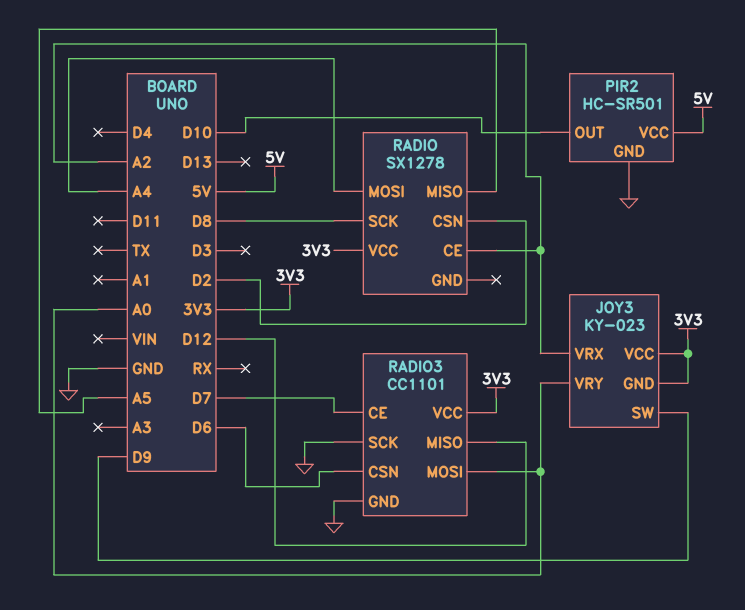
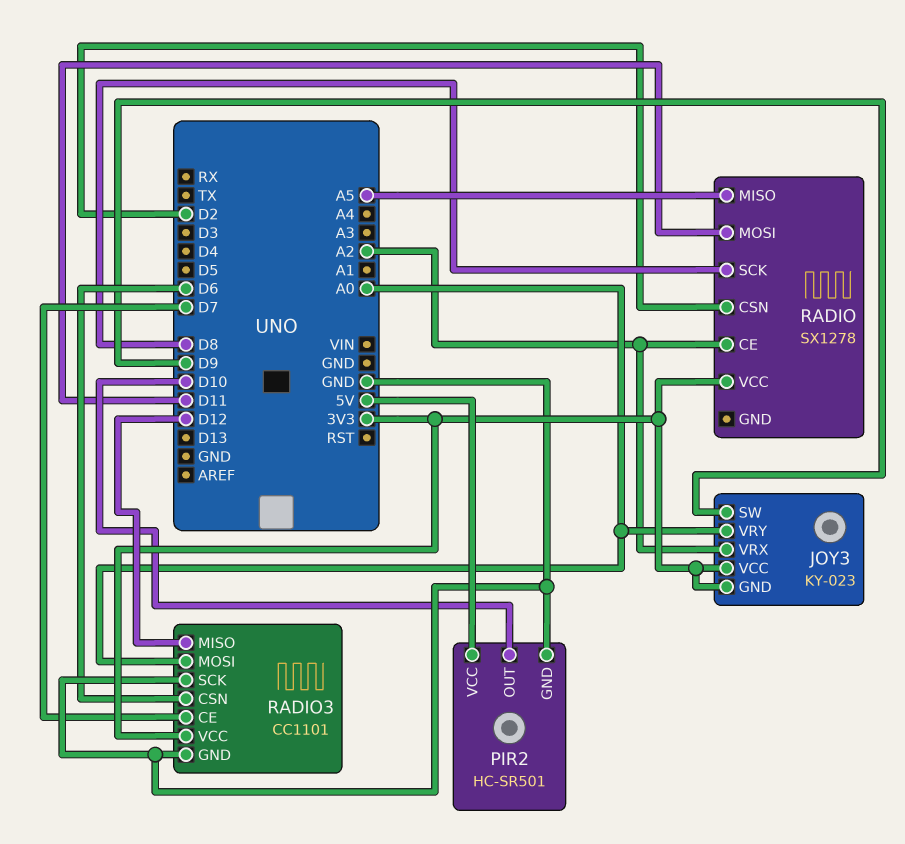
RADIO pin MOSI: A4 -> D11

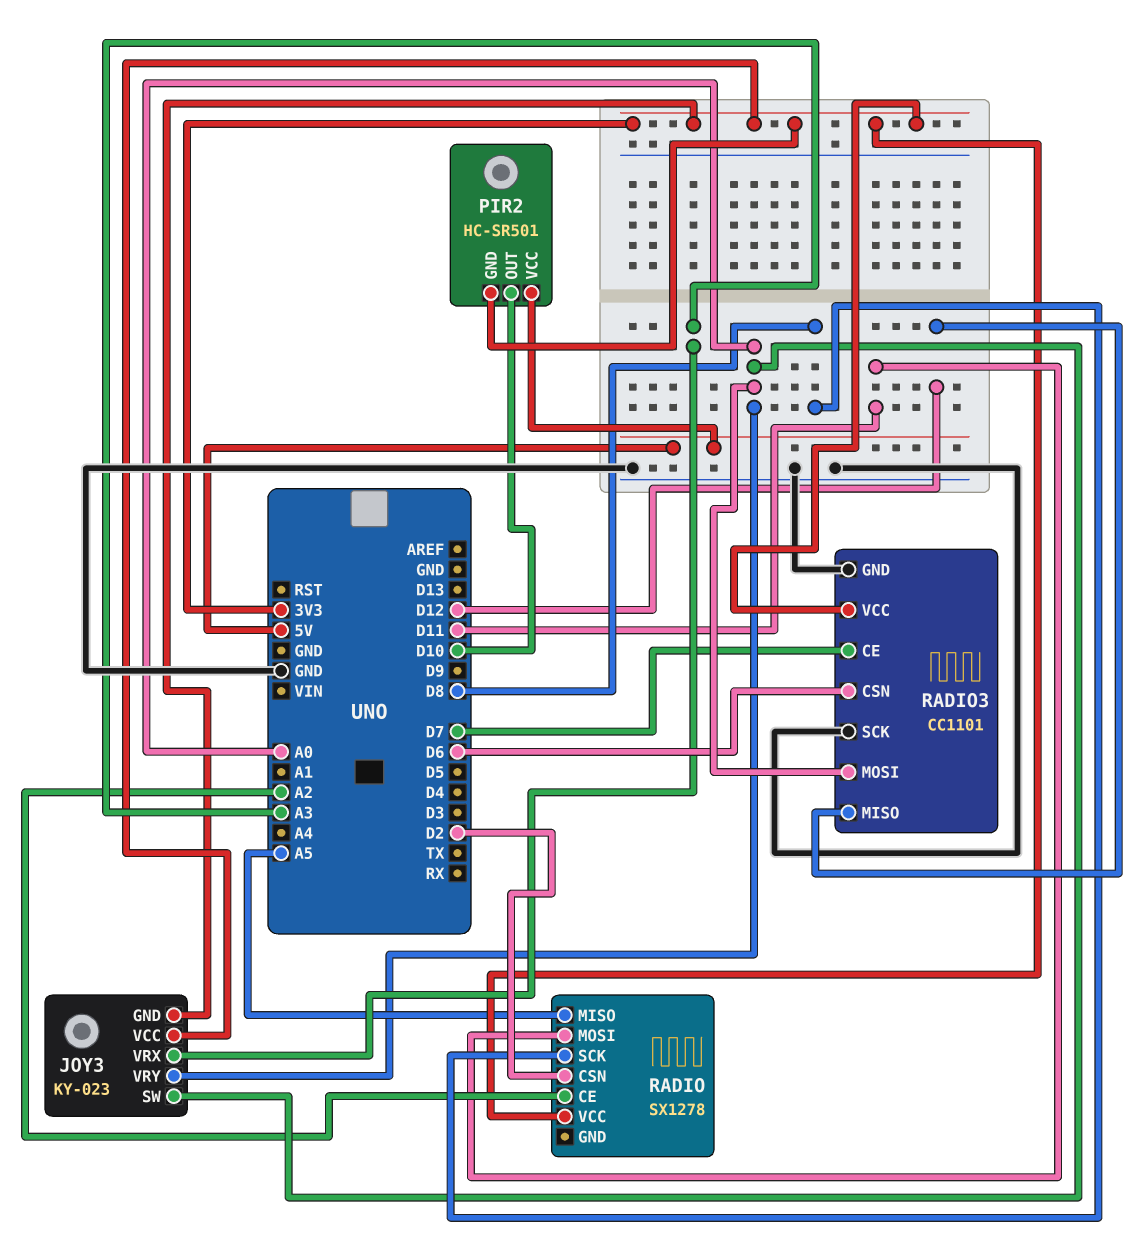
JOY3 pin SW: D9 -> A0
JOY3 pin VRX: A2 -> A3
PIR2 pin GND: GND -> 3V3

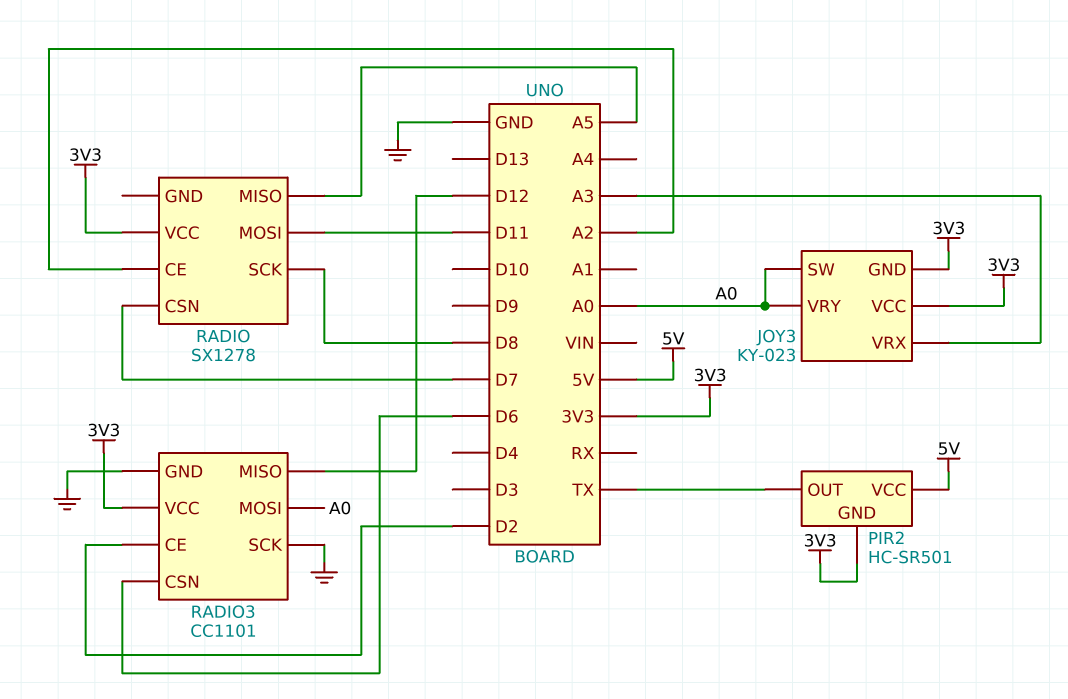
PIR2 pin OUT: D10 -> TX
RADIO pin CSN: D2 -> D7
RADIO3 pin CE: D7 -> D2

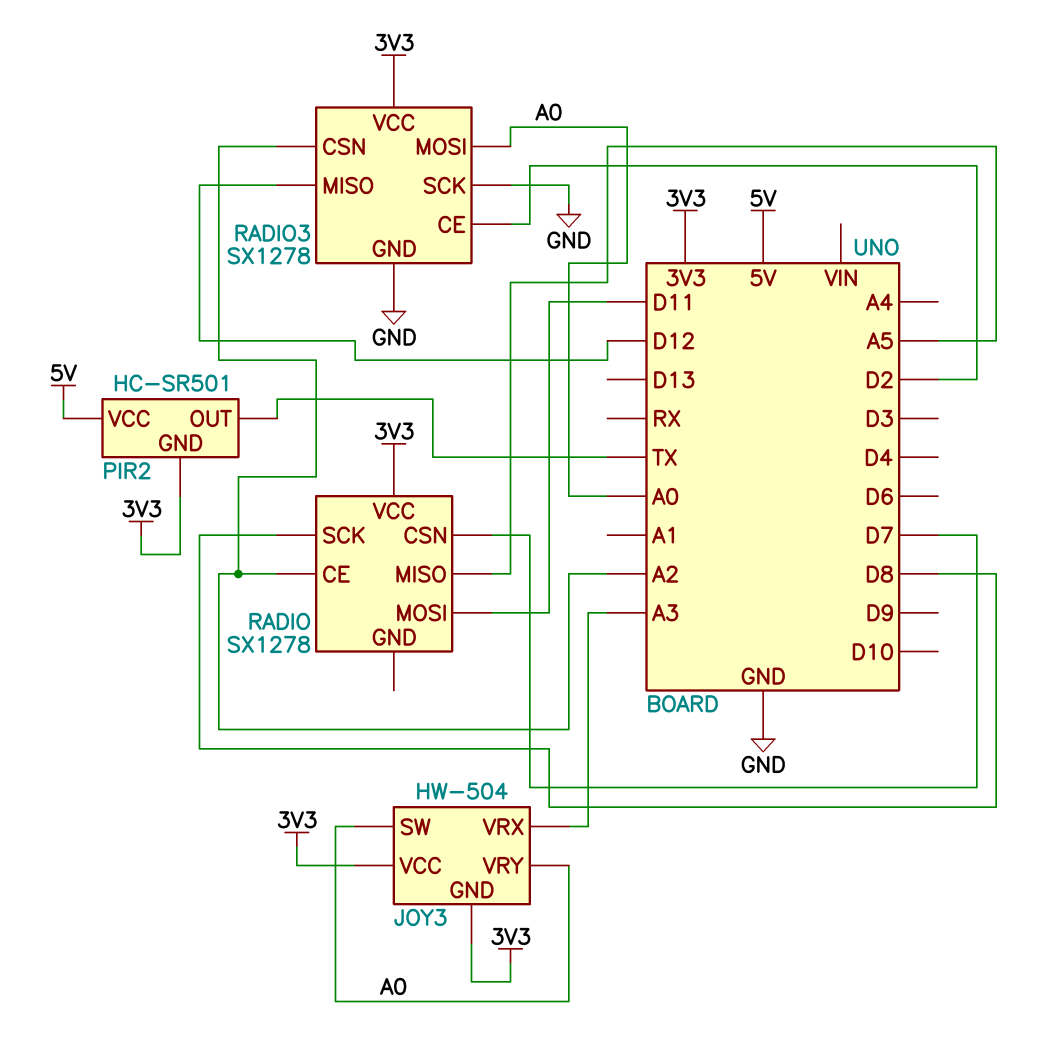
JOY3: KY-023 -> HW-504
RADIO3: CC1101 -> SX1278
RADIO3 pin CSN: D6 -> A2

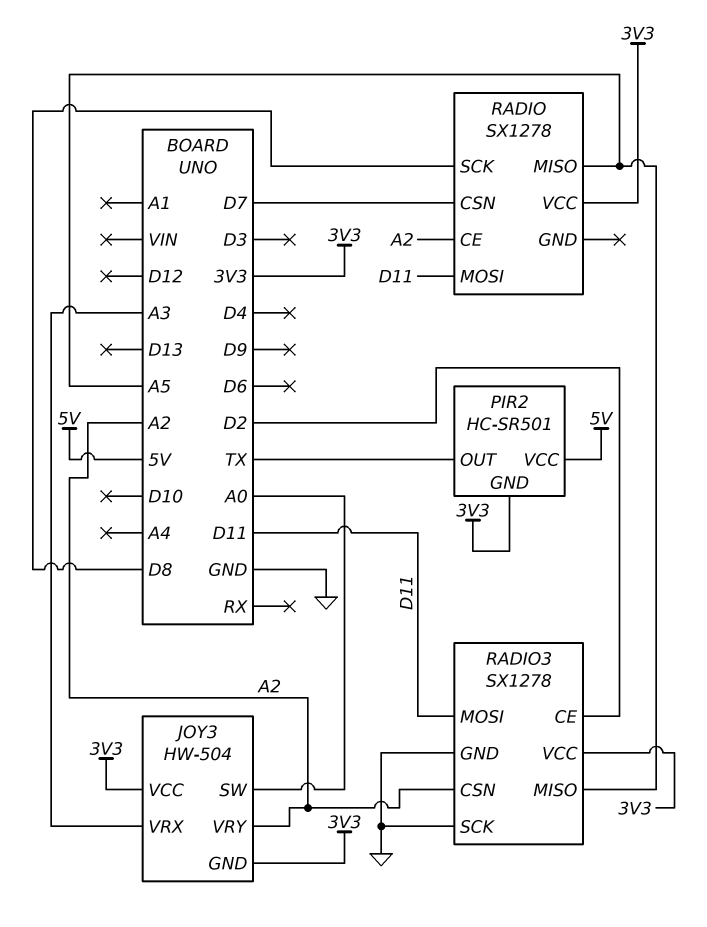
JOY3 pin VRY: A0 -> A2
RADIO3 pin MISO: D12 -> A5
RADIO3 pin MOSI: A0 -> D11

